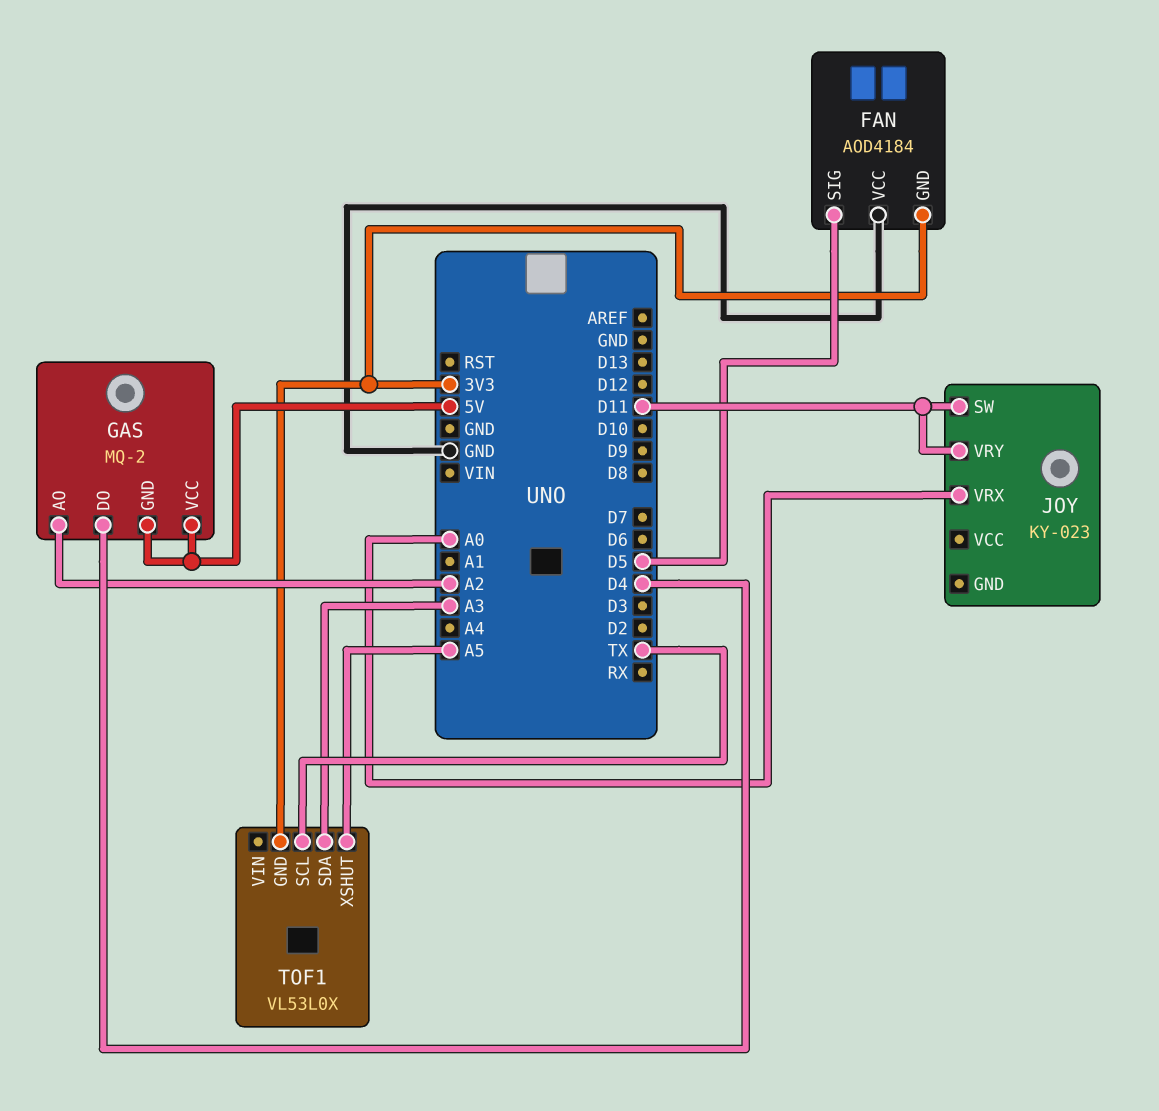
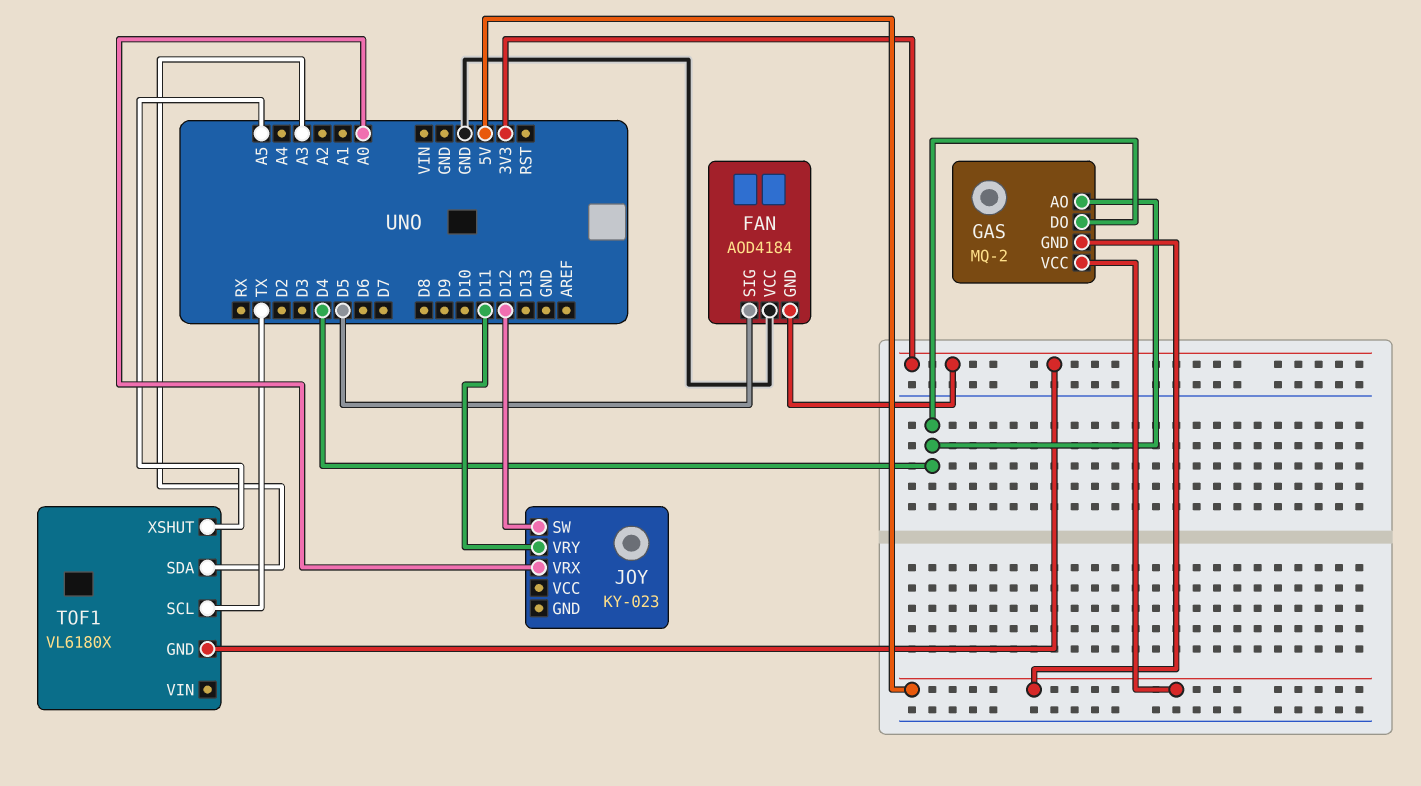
GAS pin AO: A2 -> D4
JOY pin SW: D11 -> D12
TOF1: VL53L0X -> VL6180X

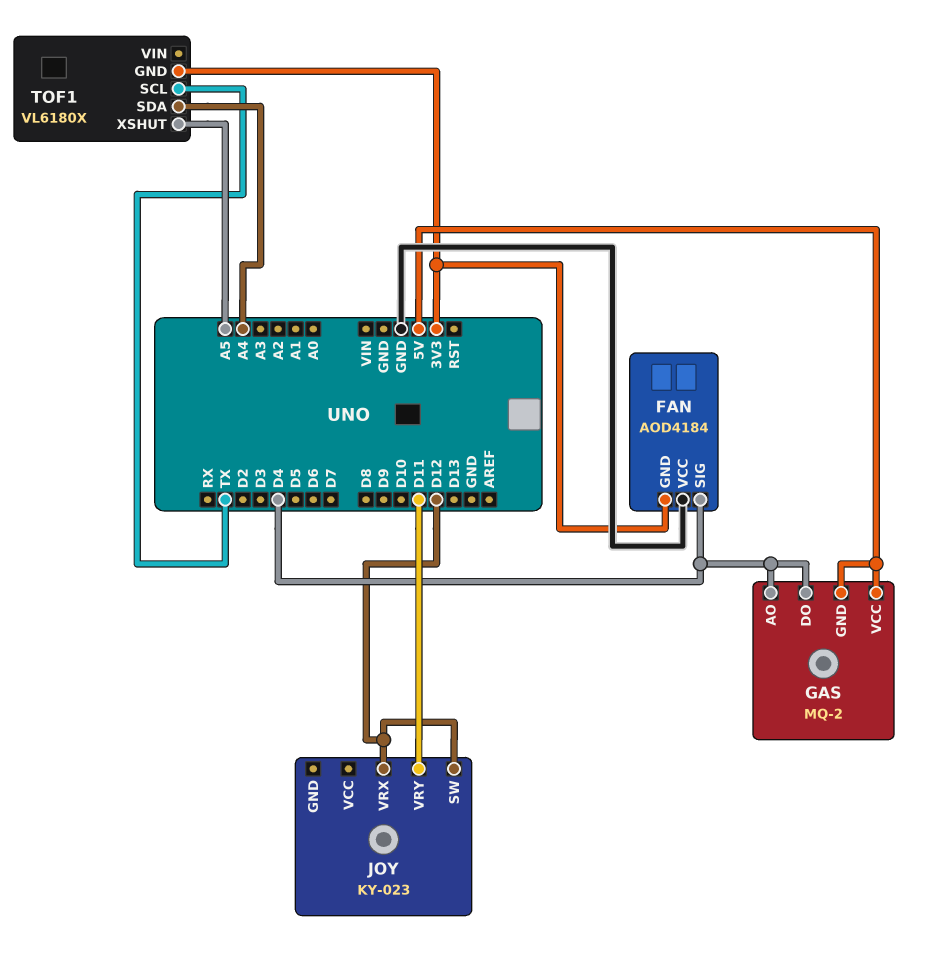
FAN pin SIG: D5 -> D4
JOY pin VRX: A0 -> D12
TOF1 pin SDA: A3 -> A4

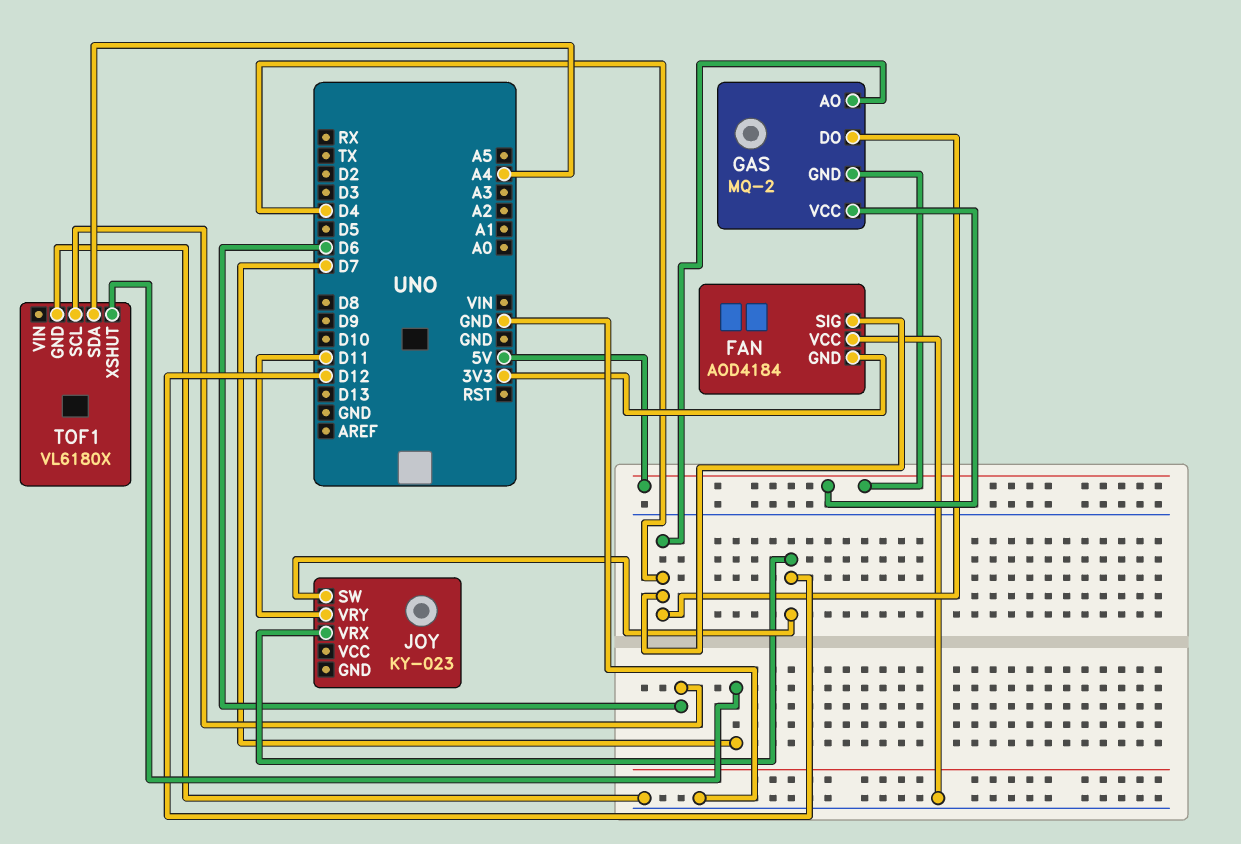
TOF1 pin GND: 3V3 -> GND
TOF1 pin SCL: TX -> D6
TOF1 pin XSHUT: A5 -> D7

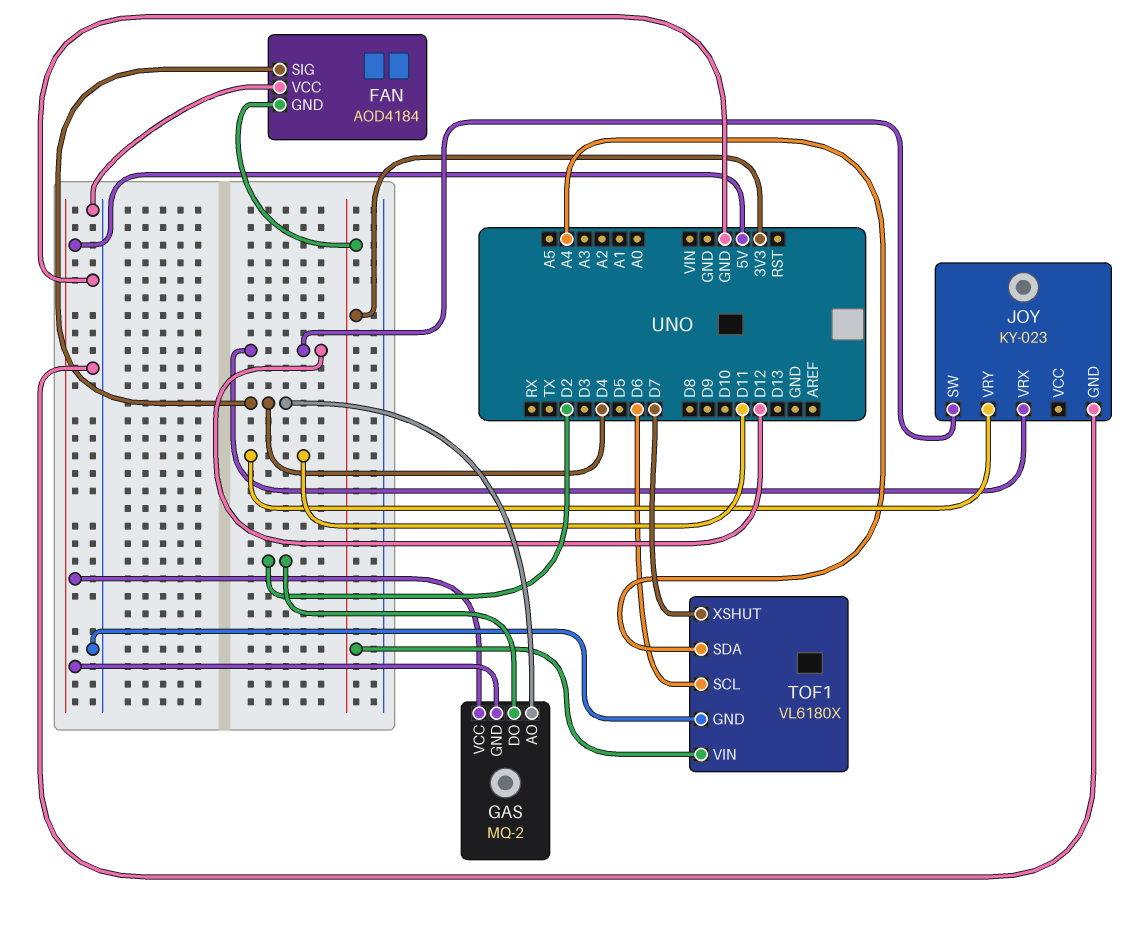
GAS pin DO: D4 -> D2
JOY pin GND: none -> GND
TOF1 pin VIN: none -> 3V3

